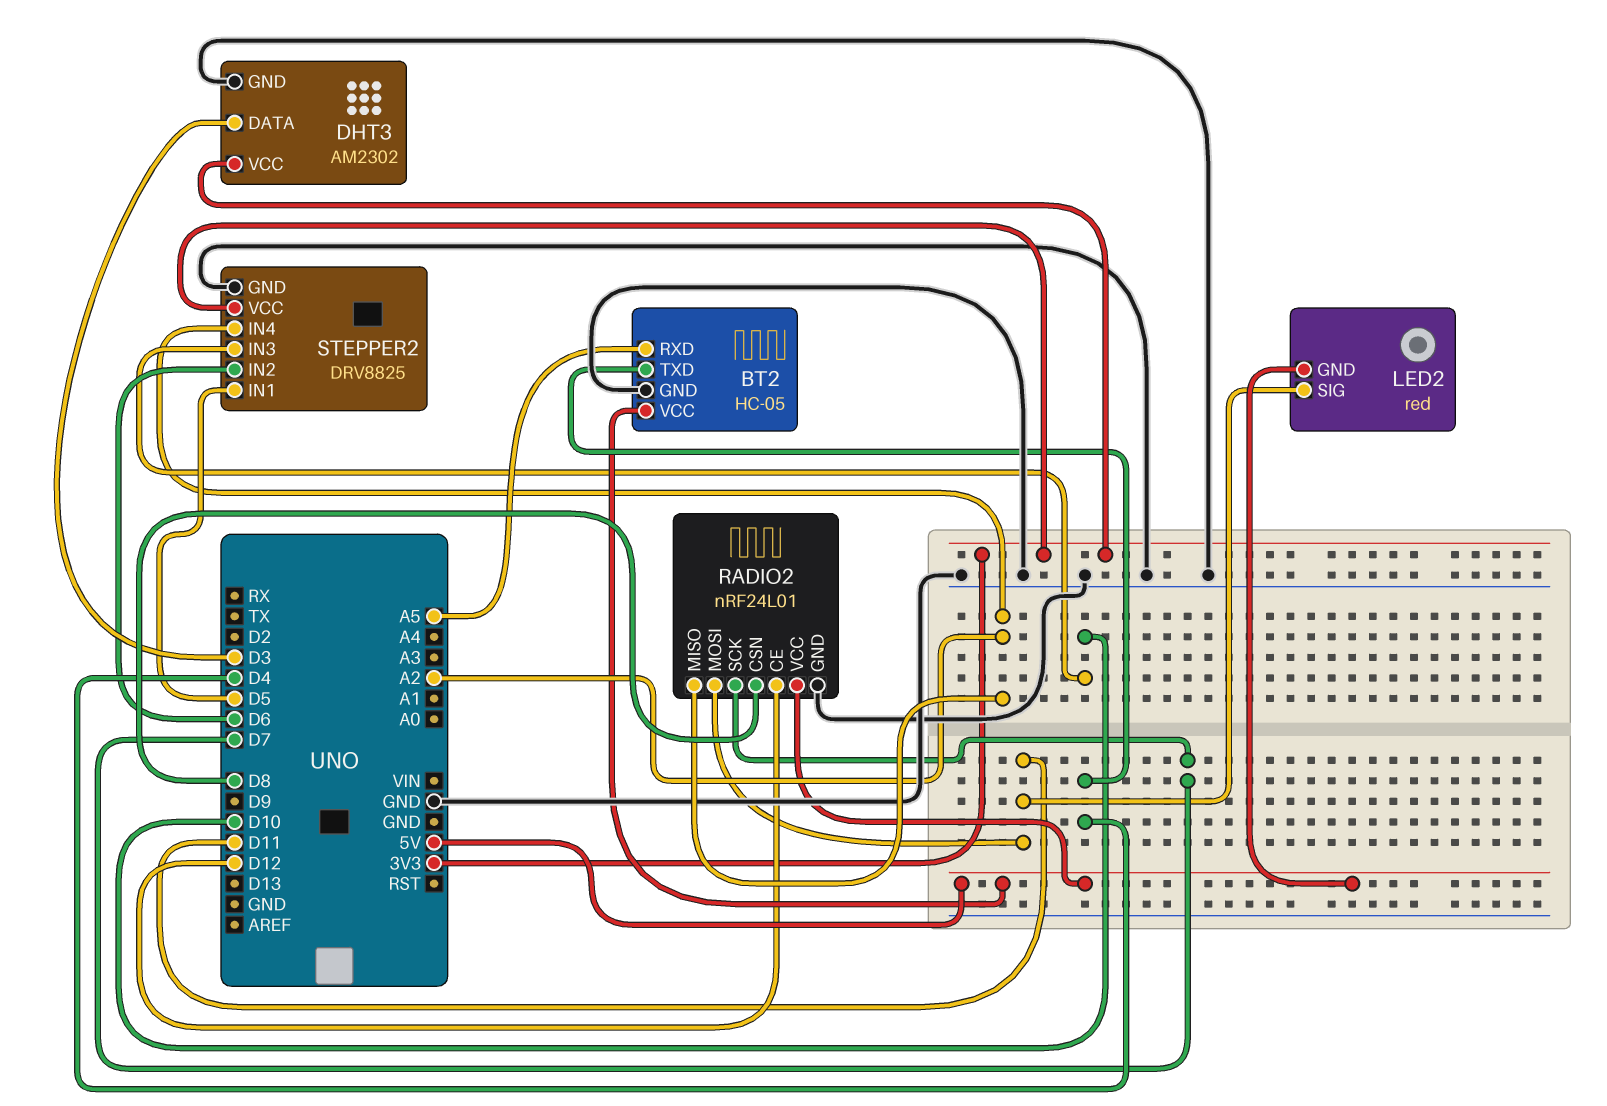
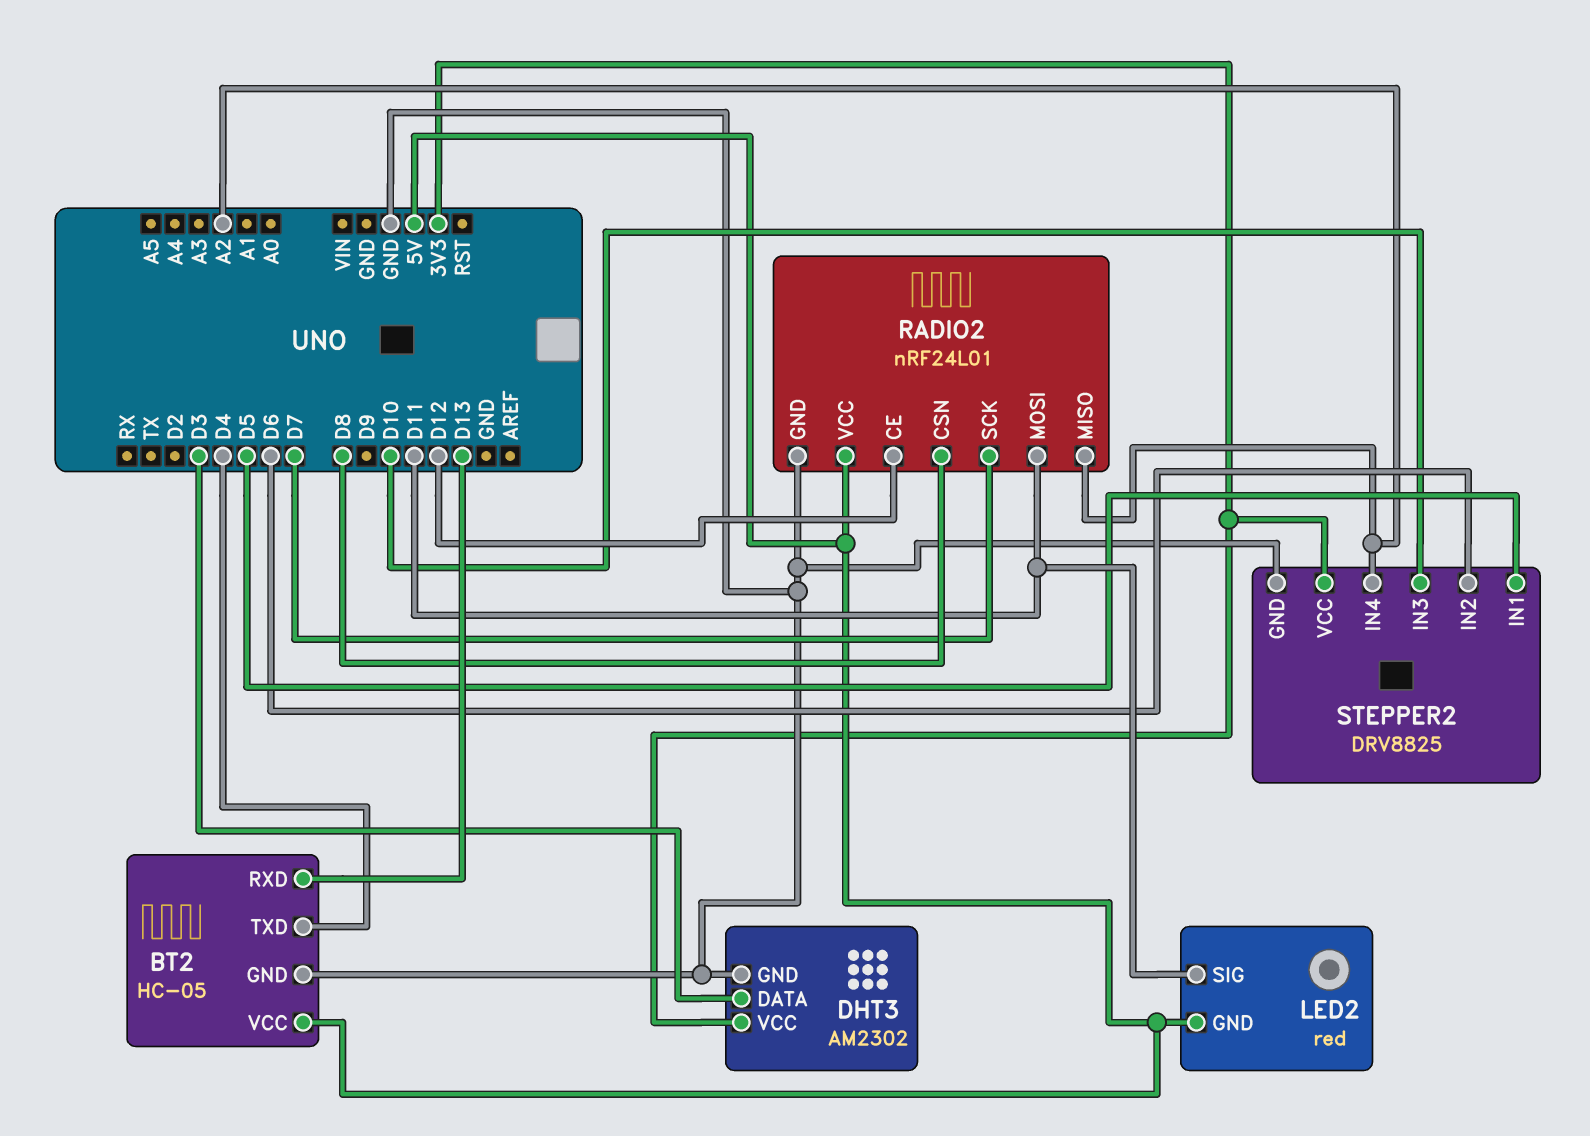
BT2 pin RXD: A5 -> D13

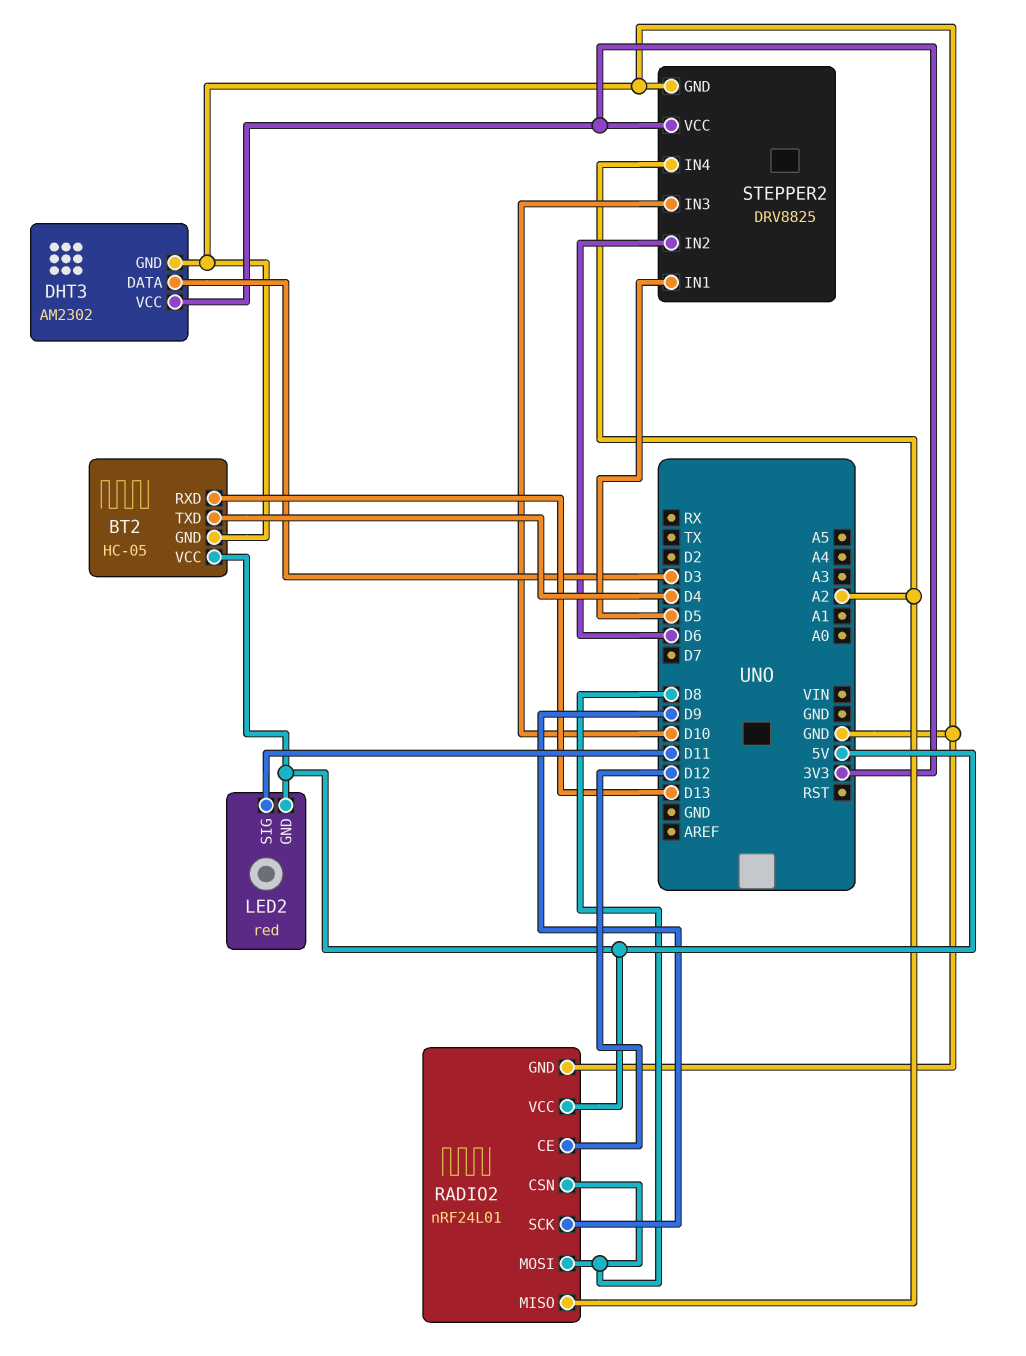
RADIO2 pin MOSI: D11 -> D8
RADIO2 pin SCK: D7 -> D9

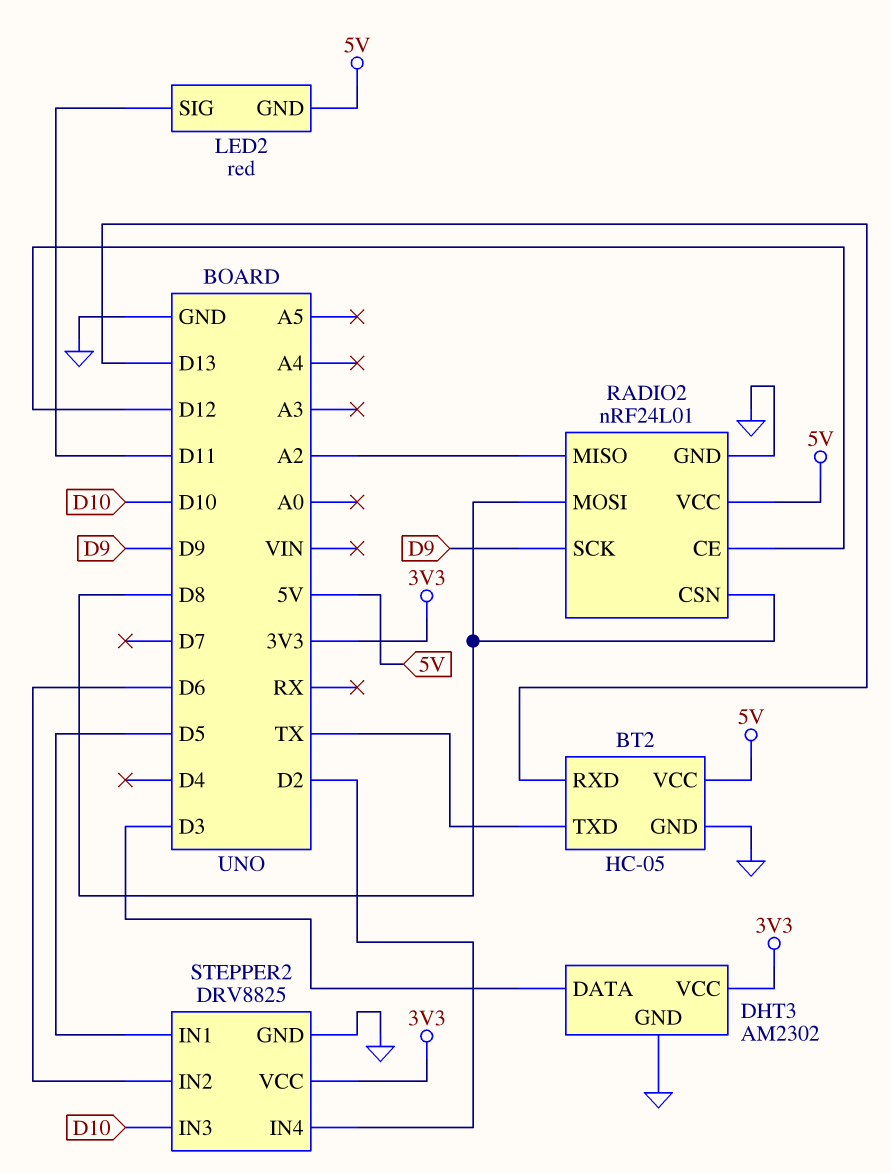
BT2 pin TXD: D4 -> TX
STEPPER2 pin IN4: A2 -> D2

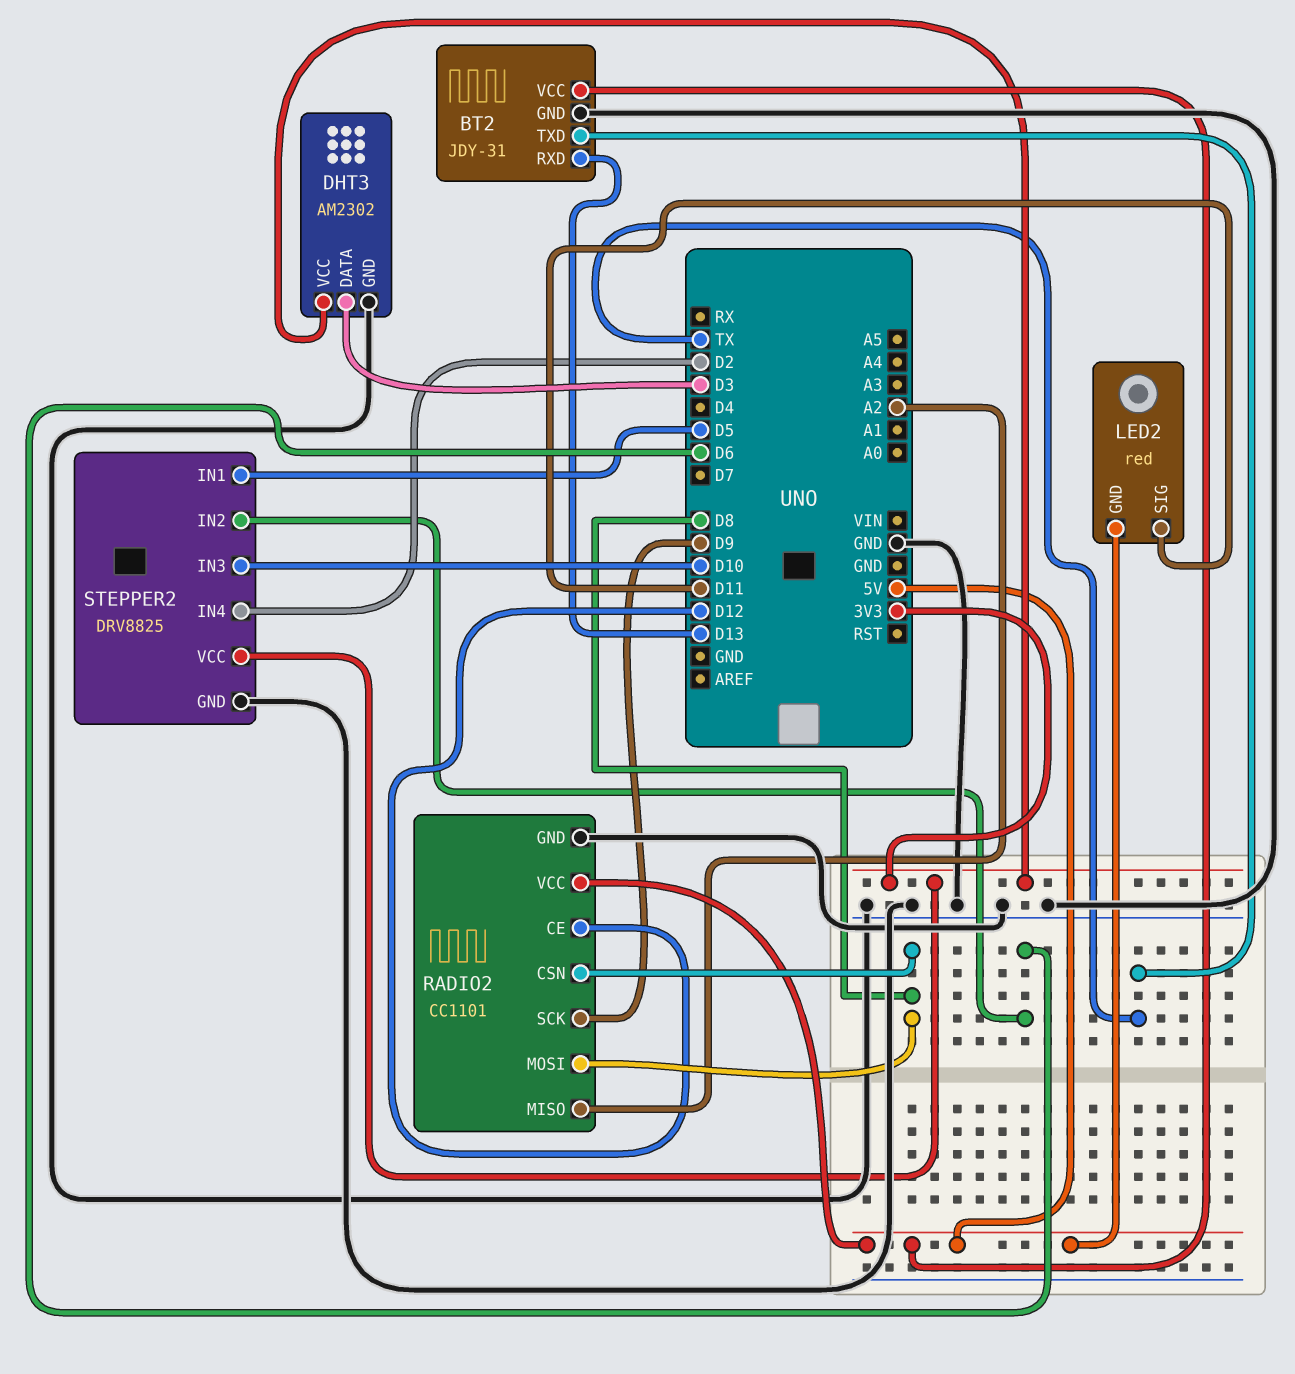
BT2: HC-05 -> JDY-31
RADIO2: nRF24L01 -> CC1101

